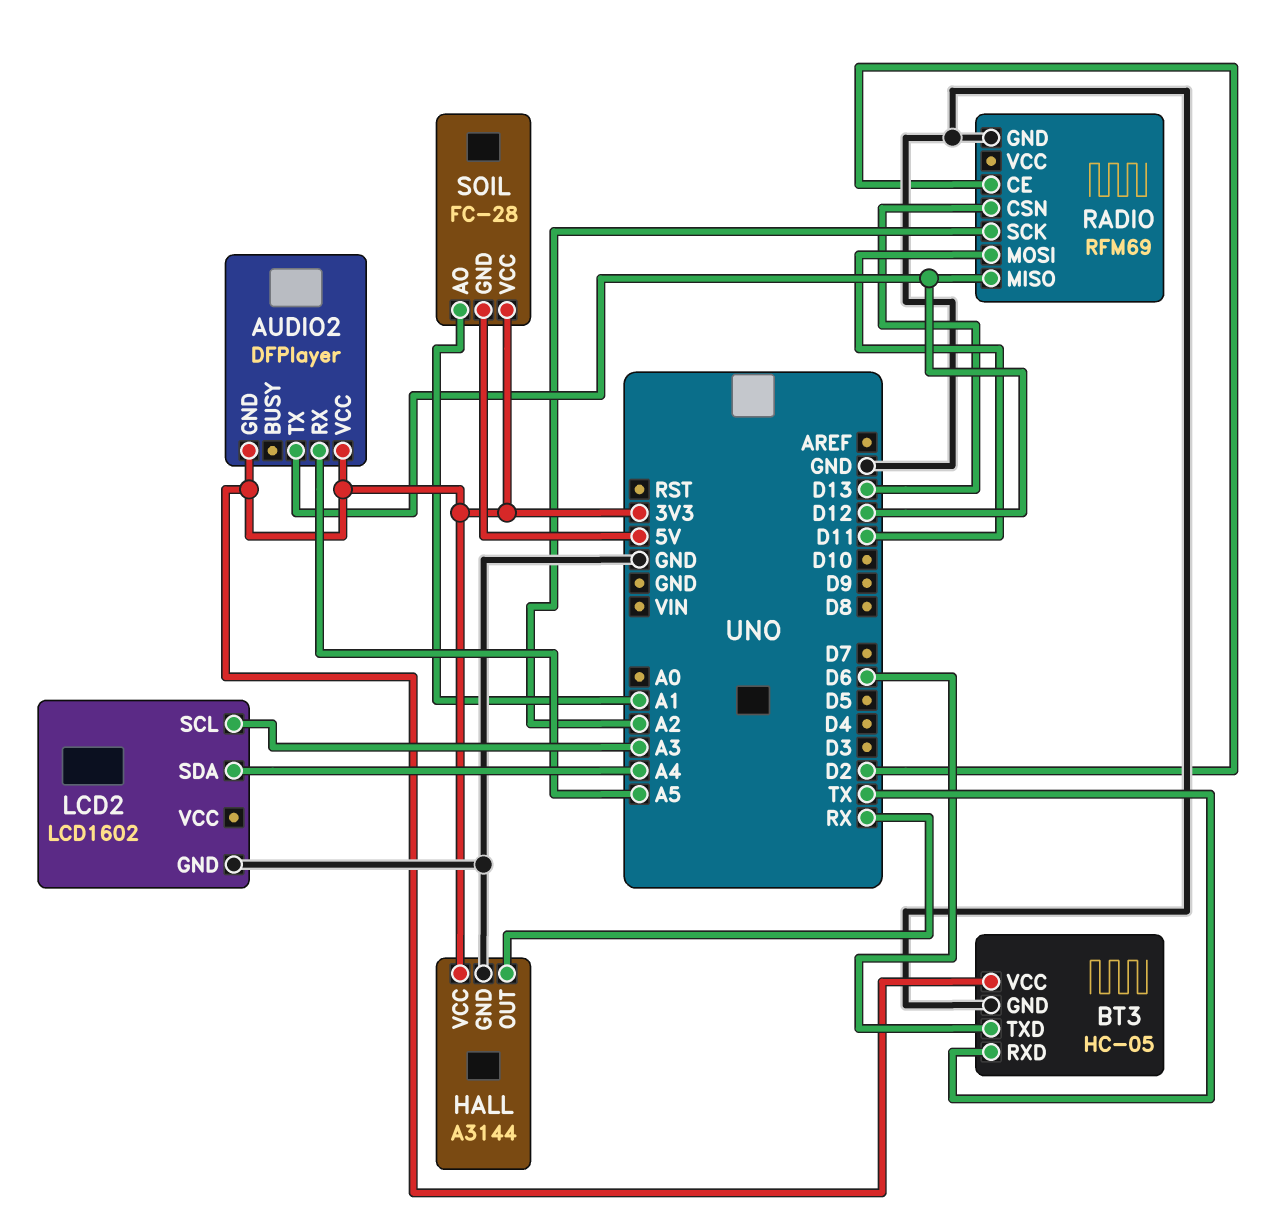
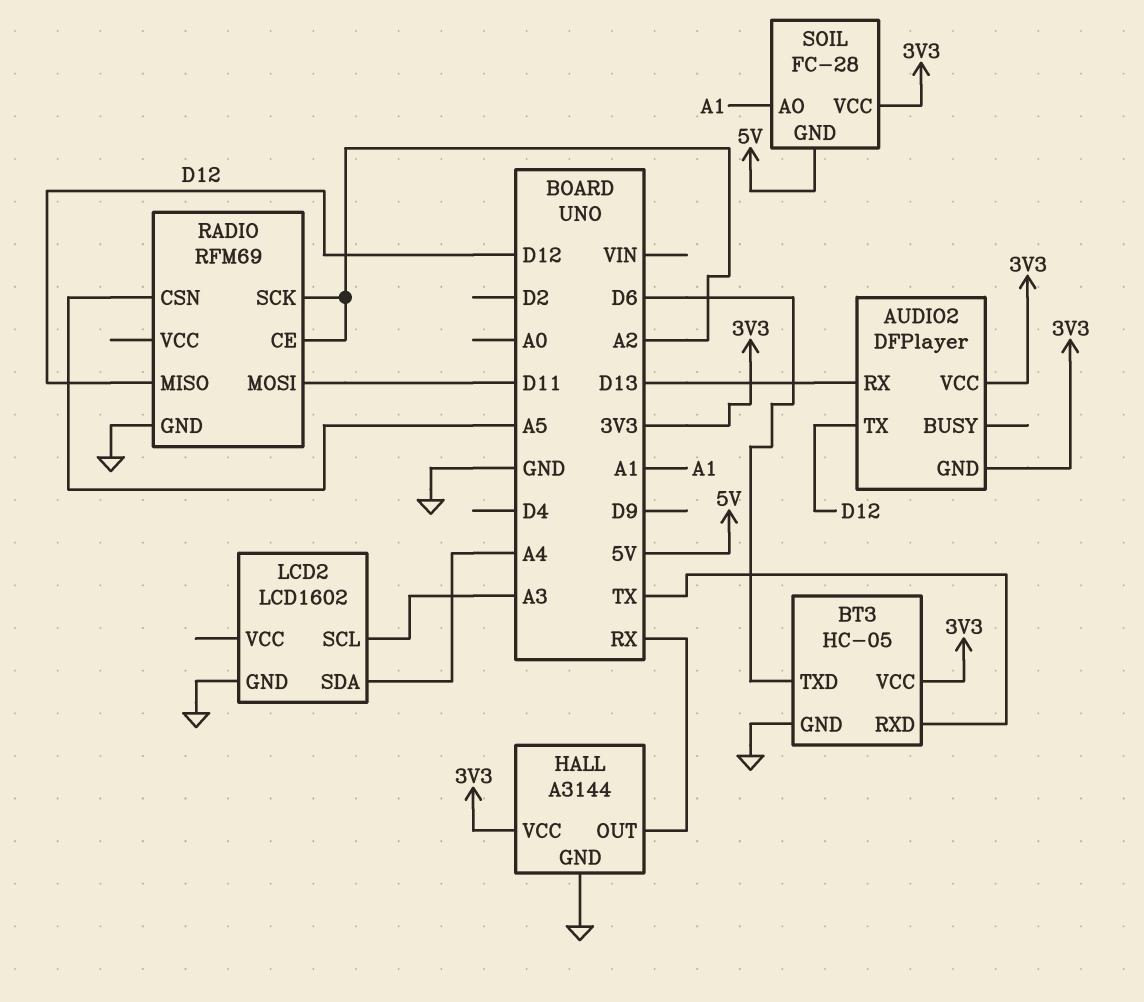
AUDIO2 pin RX: A5 -> D13
RADIO pin CE: D2 -> A2
RADIO pin CSN: D13 -> A5

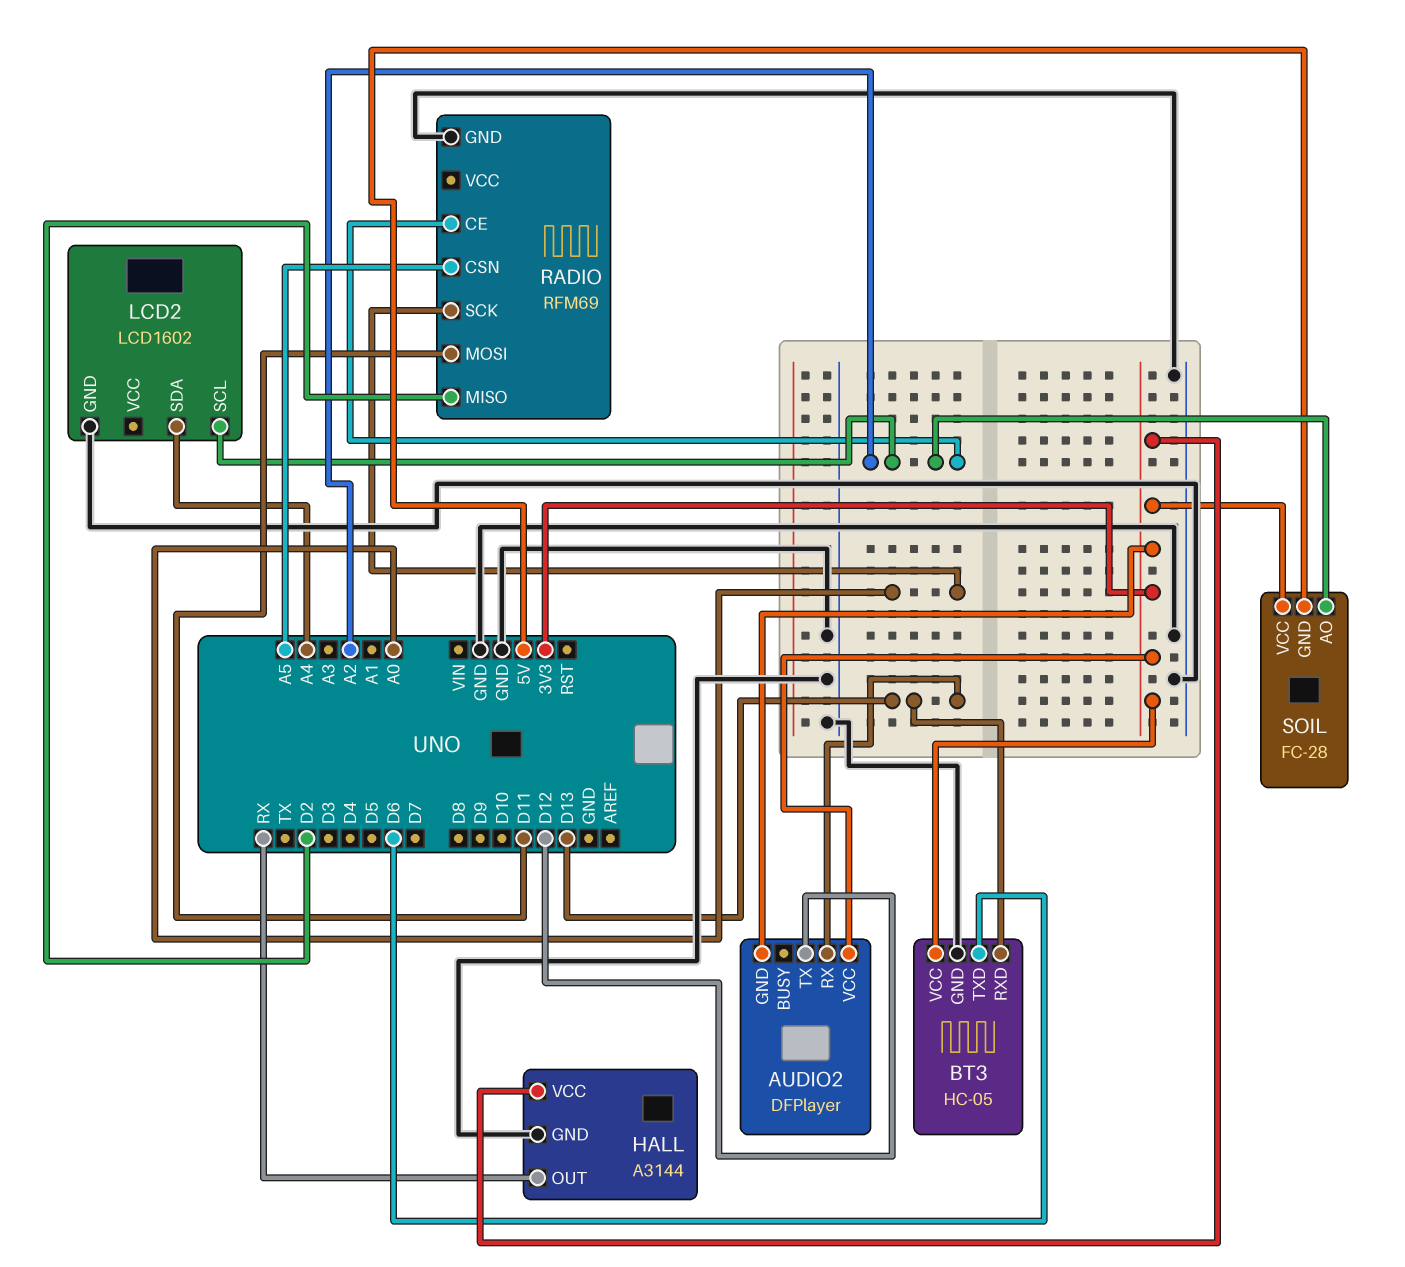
BT3 pin RXD: TX -> D13
LCD2 pin SCL: A3 -> A2
RADIO pin MISO: D12 -> D2
RADIO pin SCK: A2 -> A0
SOIL pin AO: A1 -> A2

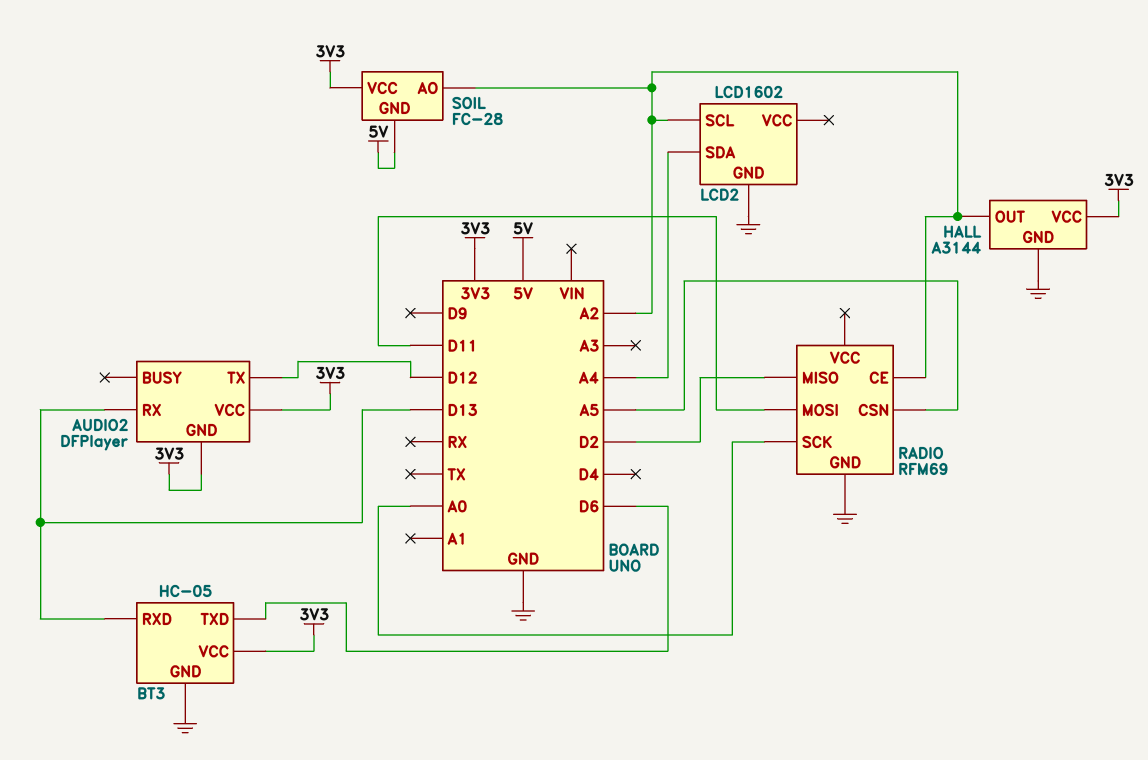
HALL pin OUT: RX -> A2

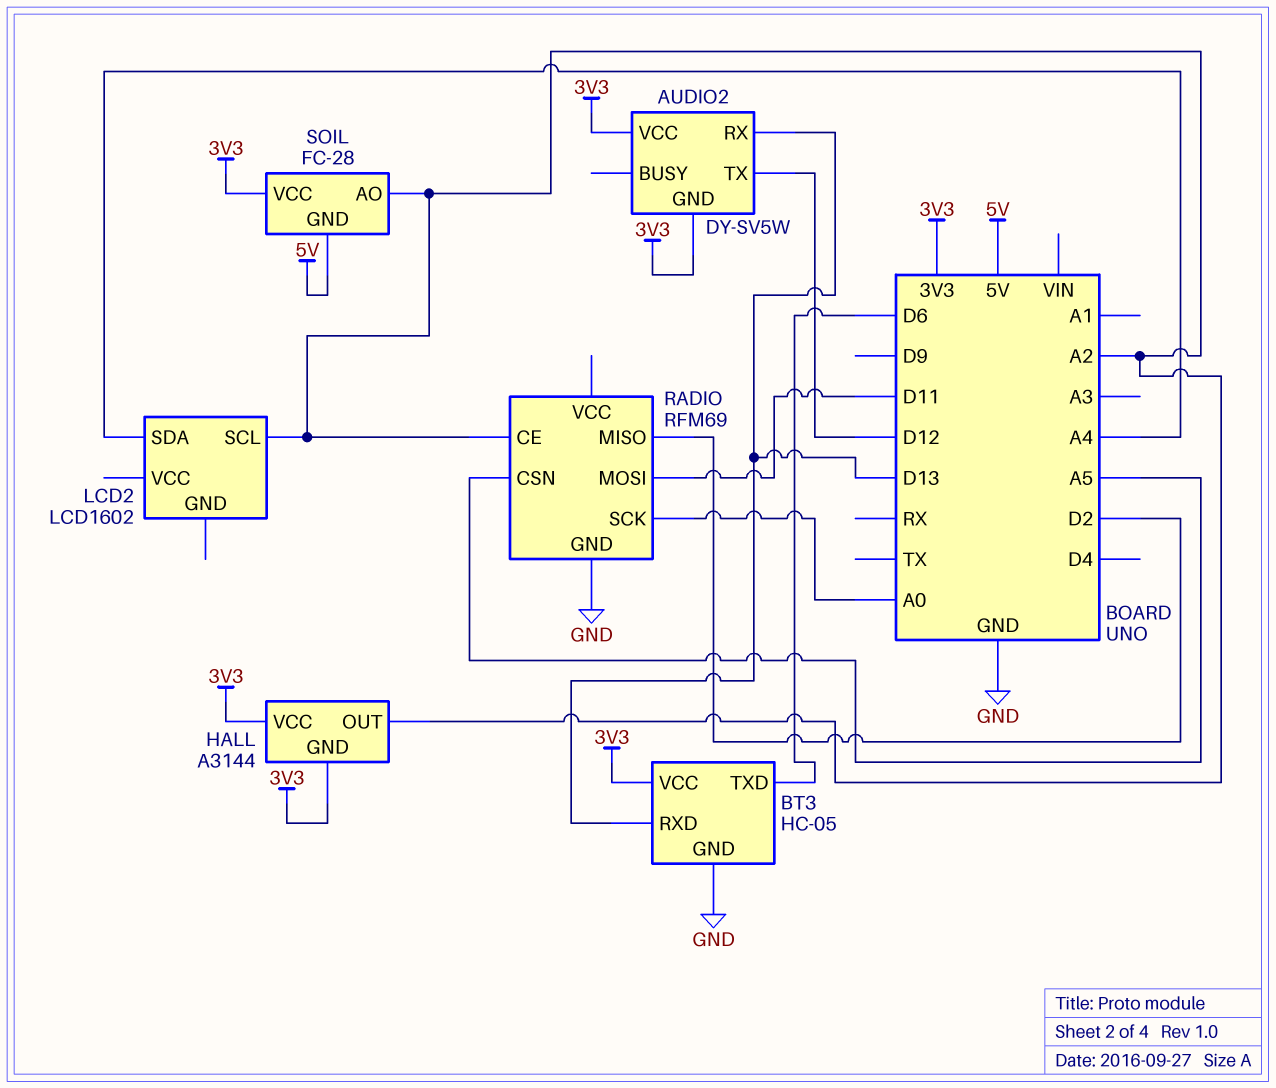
AUDIO2: DFPlayer -> DY-SV5W
HALL pin GND: GND -> 3V3
LCD2 pin GND: GND -> none

